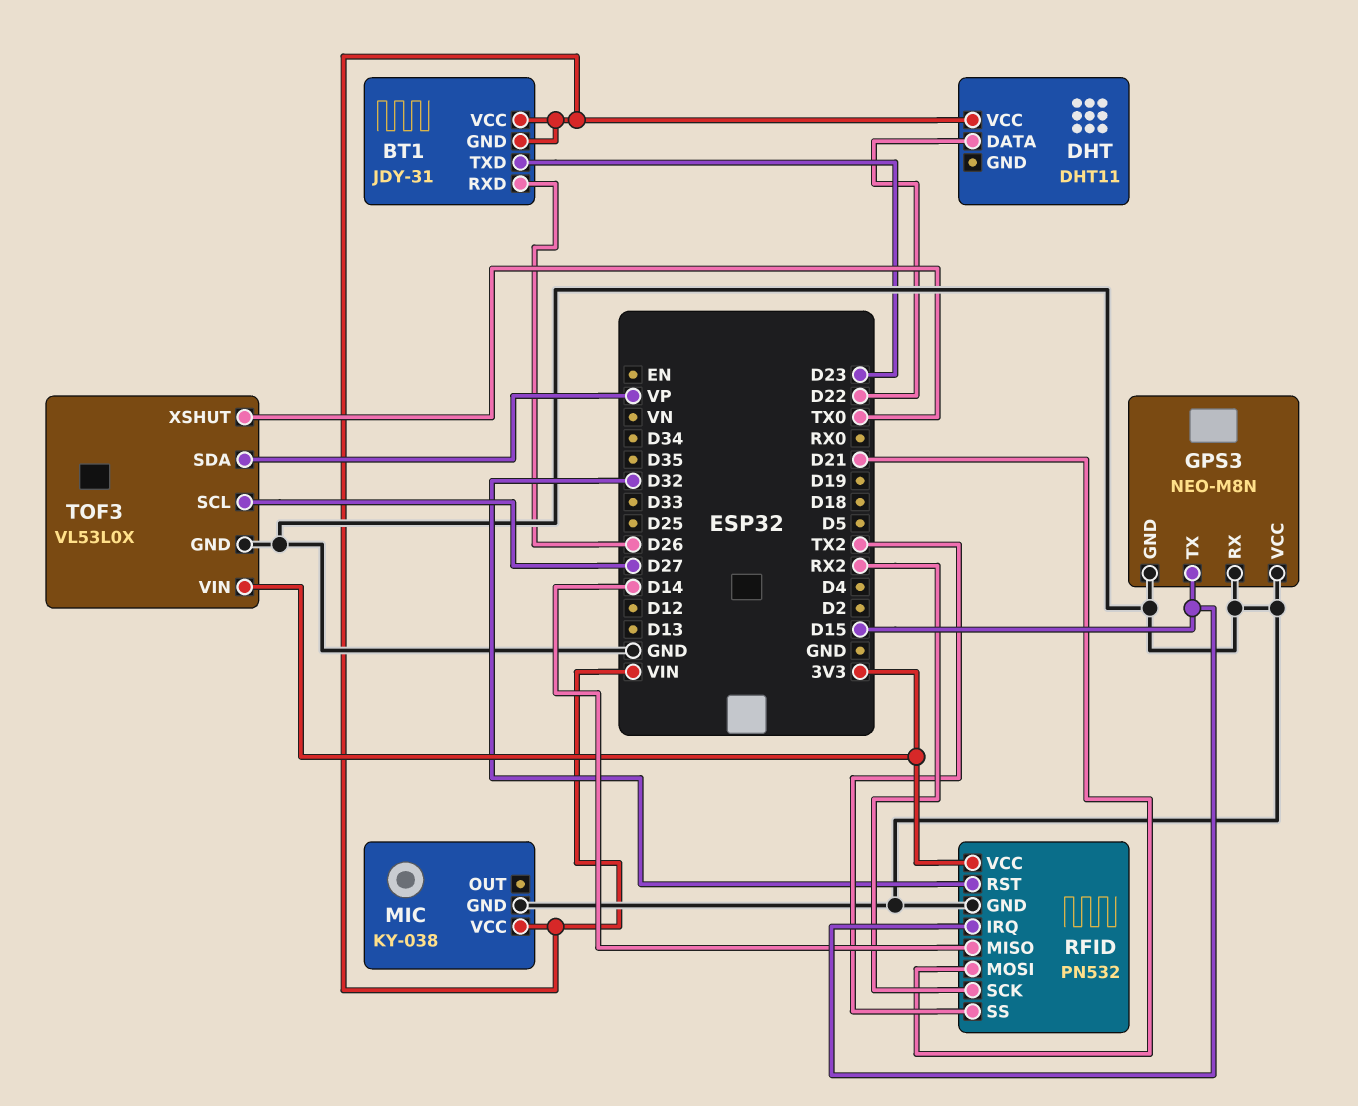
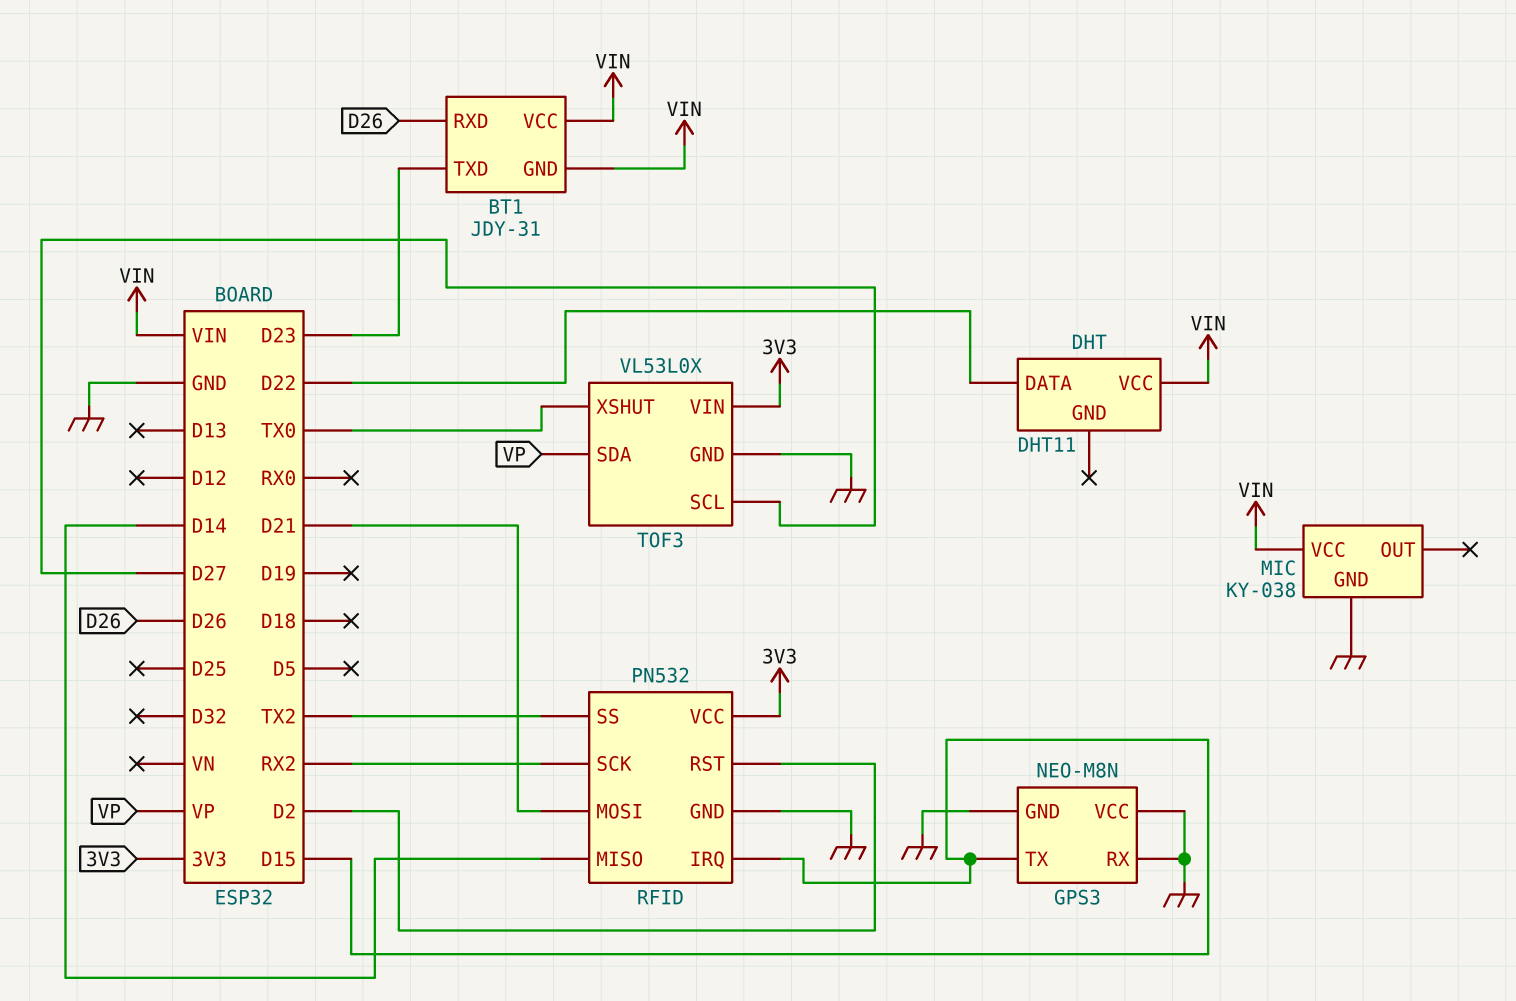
RFID pin RST: D32 -> D2

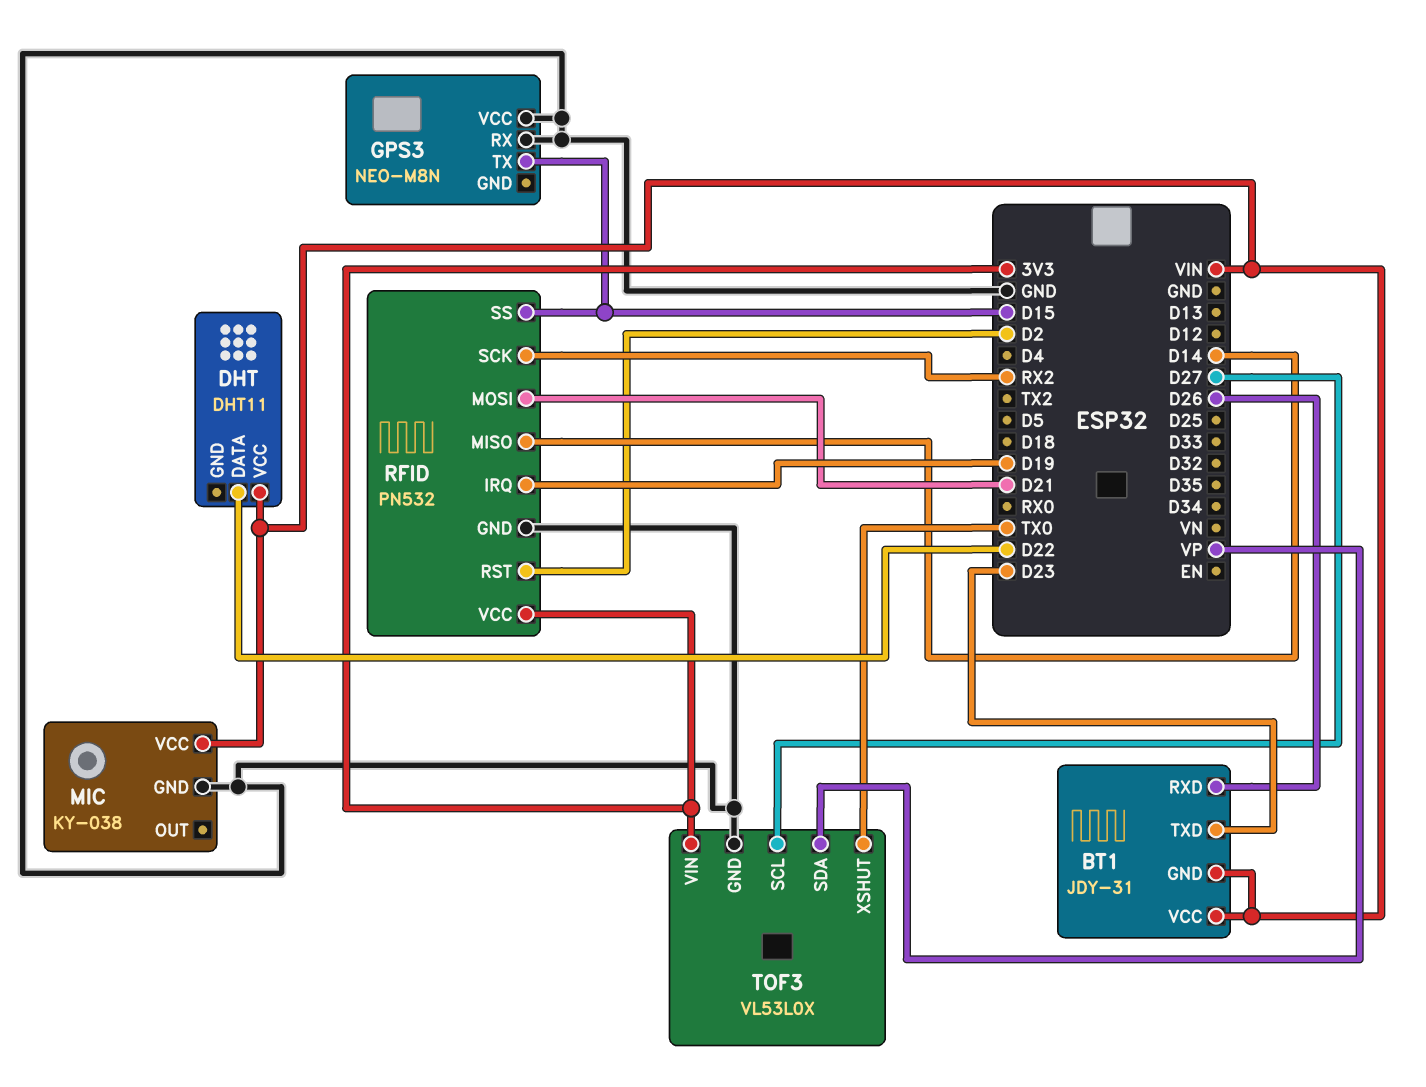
GPS3 pin GND: GND -> none
RFID pin IRQ: D15 -> D19
RFID pin SS: TX2 -> D15

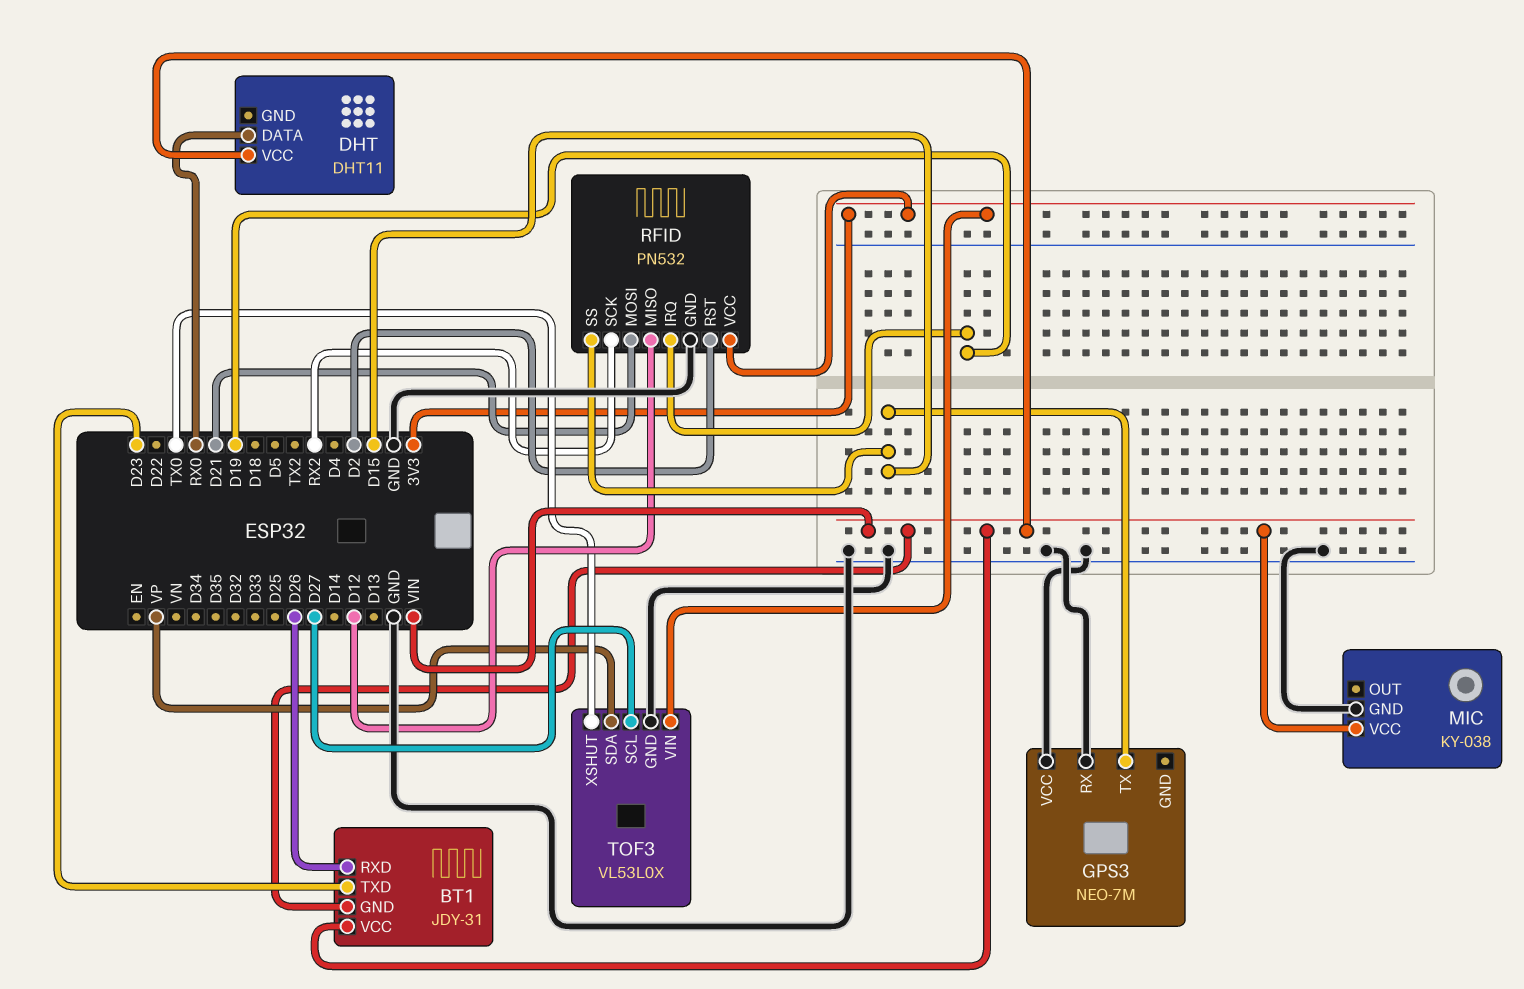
DHT pin DATA: D22 -> RX0
GPS3: NEO-M8N -> NEO-7M
RFID pin MISO: D14 -> D12

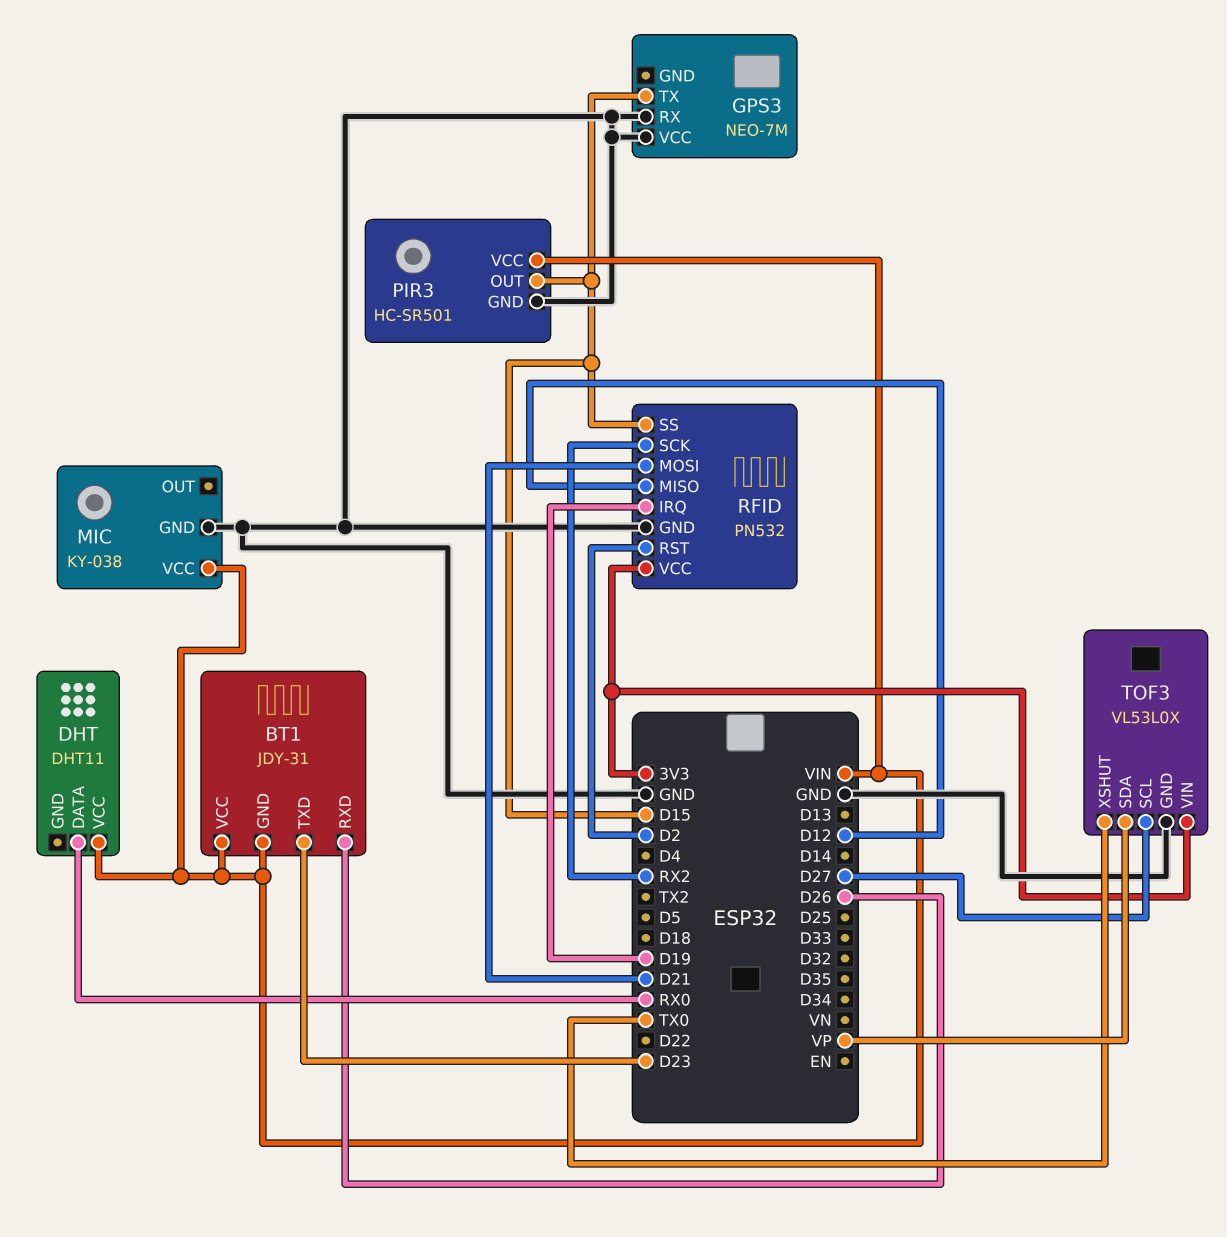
PIR3: none -> HC-SR501
PIR3 pin GND: none -> GND
PIR3 pin OUT: none -> D15
PIR3 pin VCC: none -> VIN

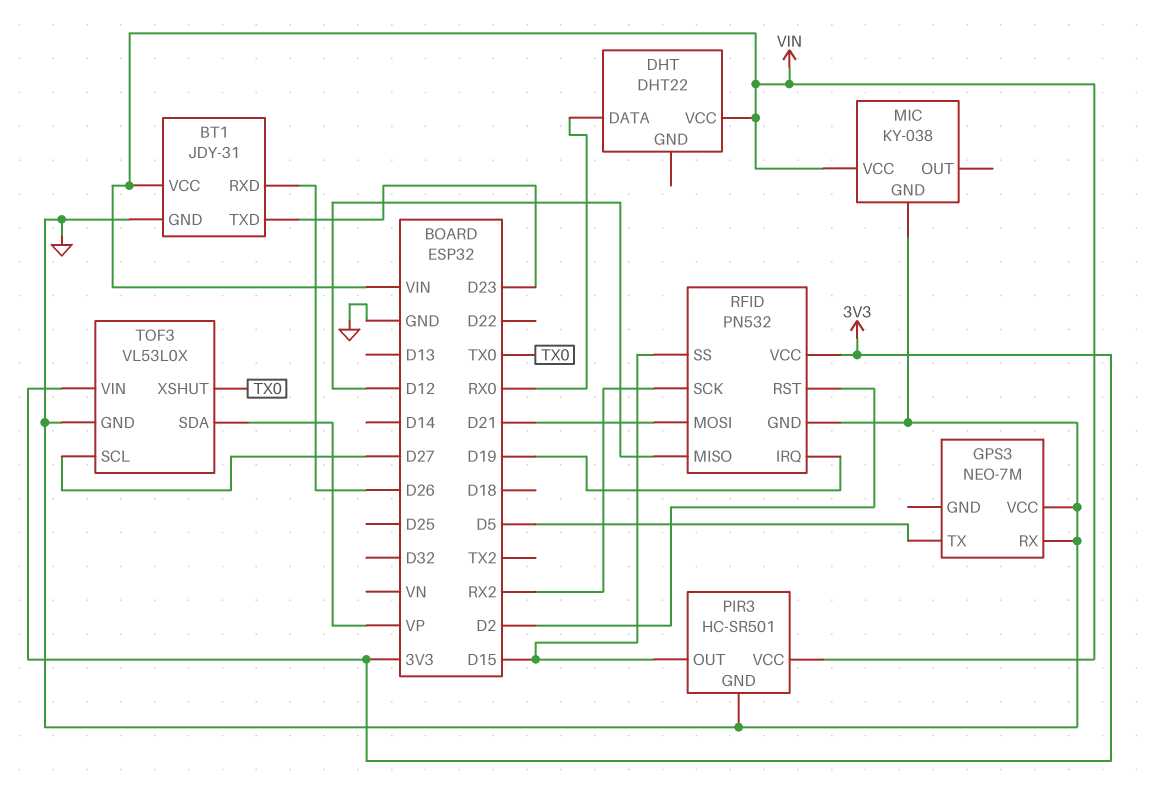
BT1 pin GND: VIN -> GND
DHT: DHT11 -> DHT22
GPS3 pin TX: D15 -> D5

